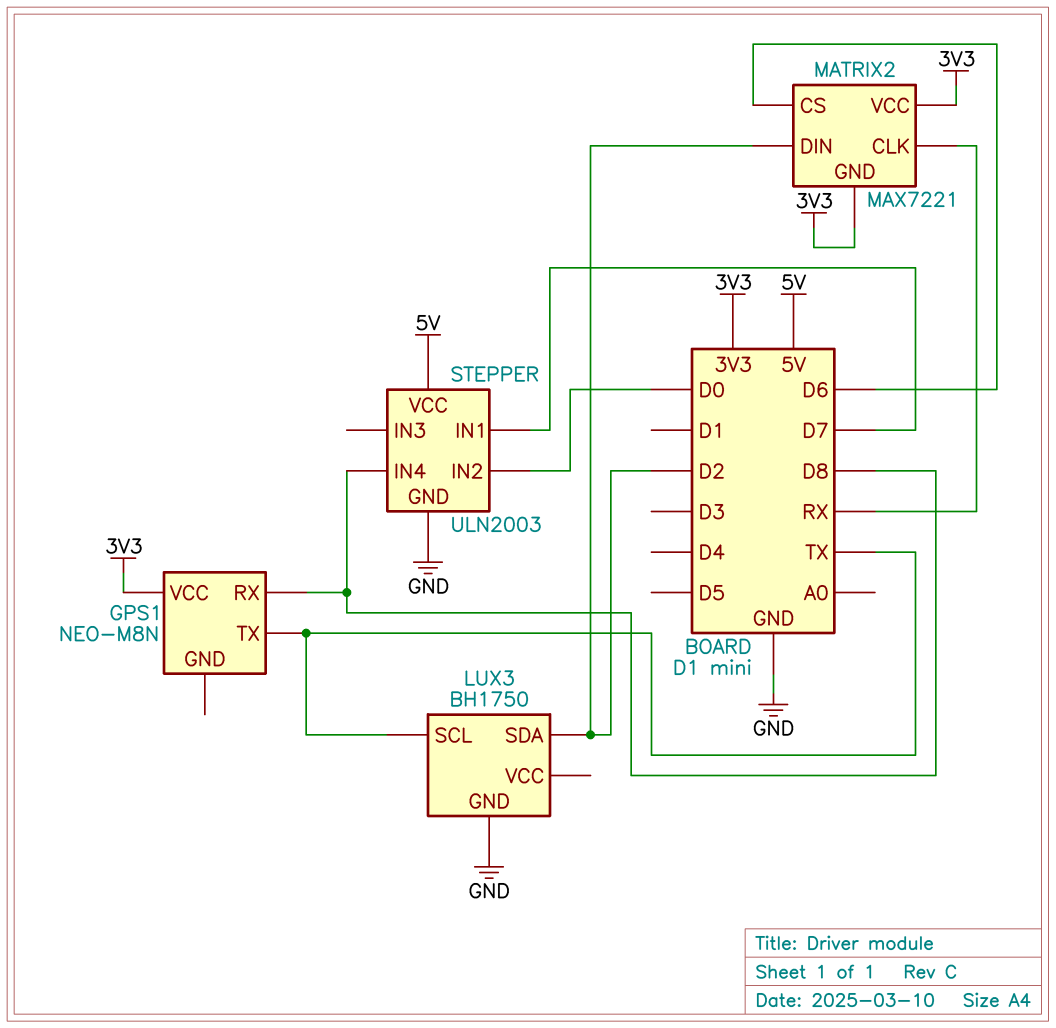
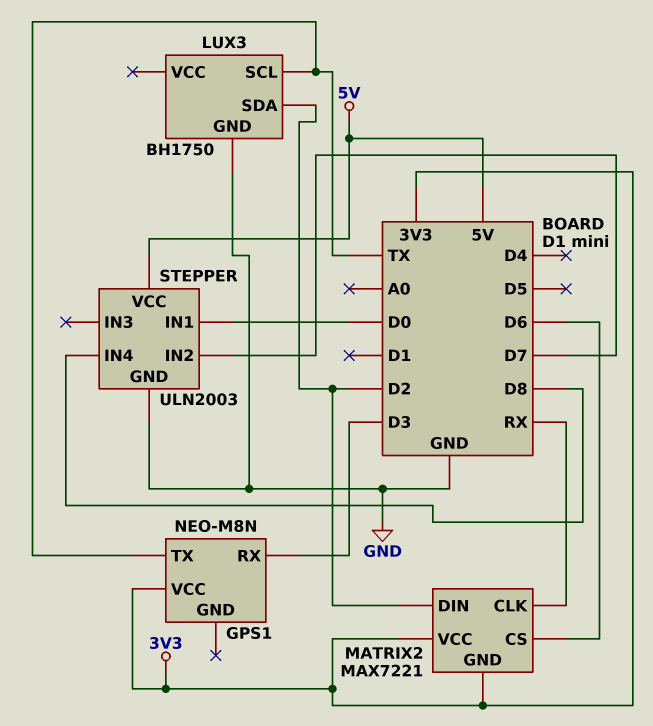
GPS1 pin RX: D8 -> D3
STEPPER pin IN1: D7 -> D0
STEPPER pin IN2: D0 -> D7

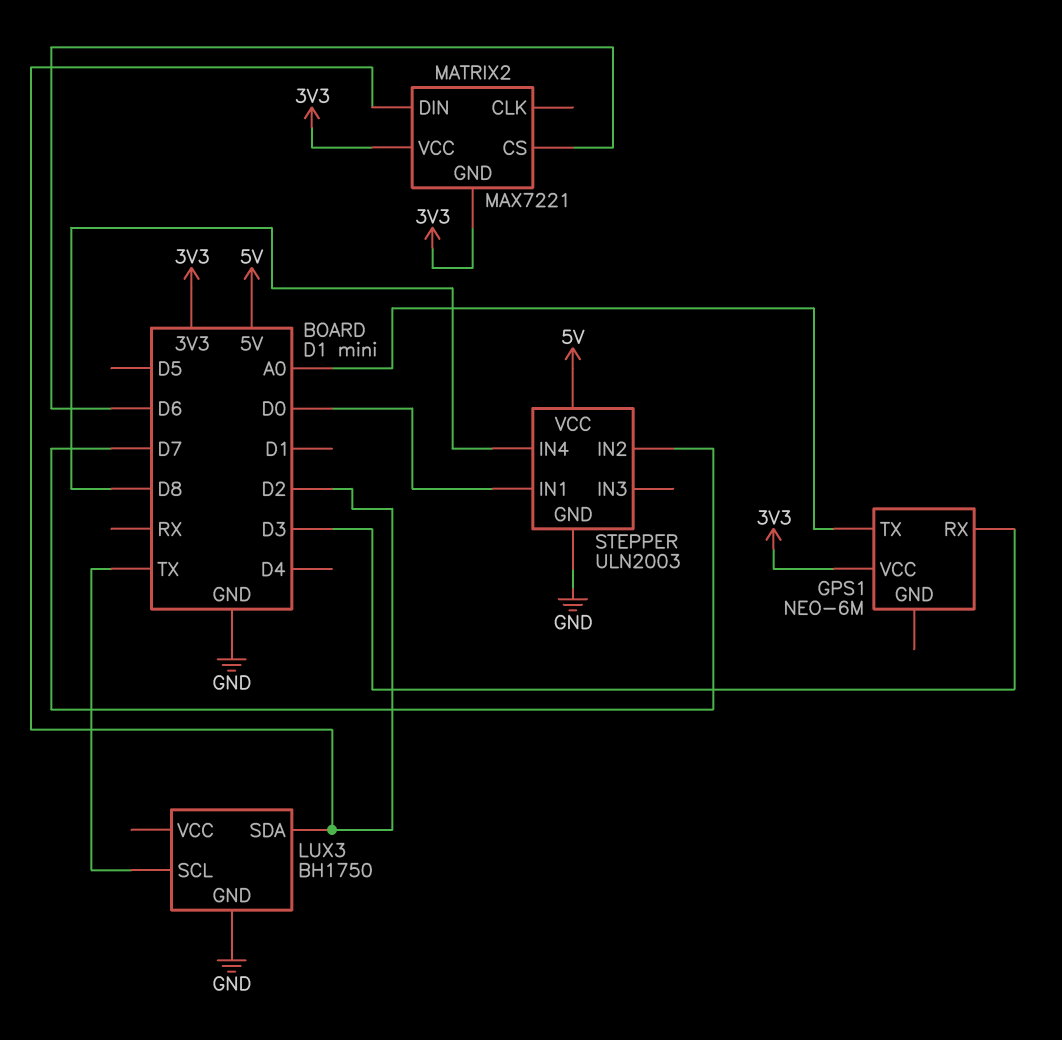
GPS1: NEO-M8N -> NEO-6M
GPS1 pin TX: TX -> A0
MATRIX2 pin CLK: RX -> none

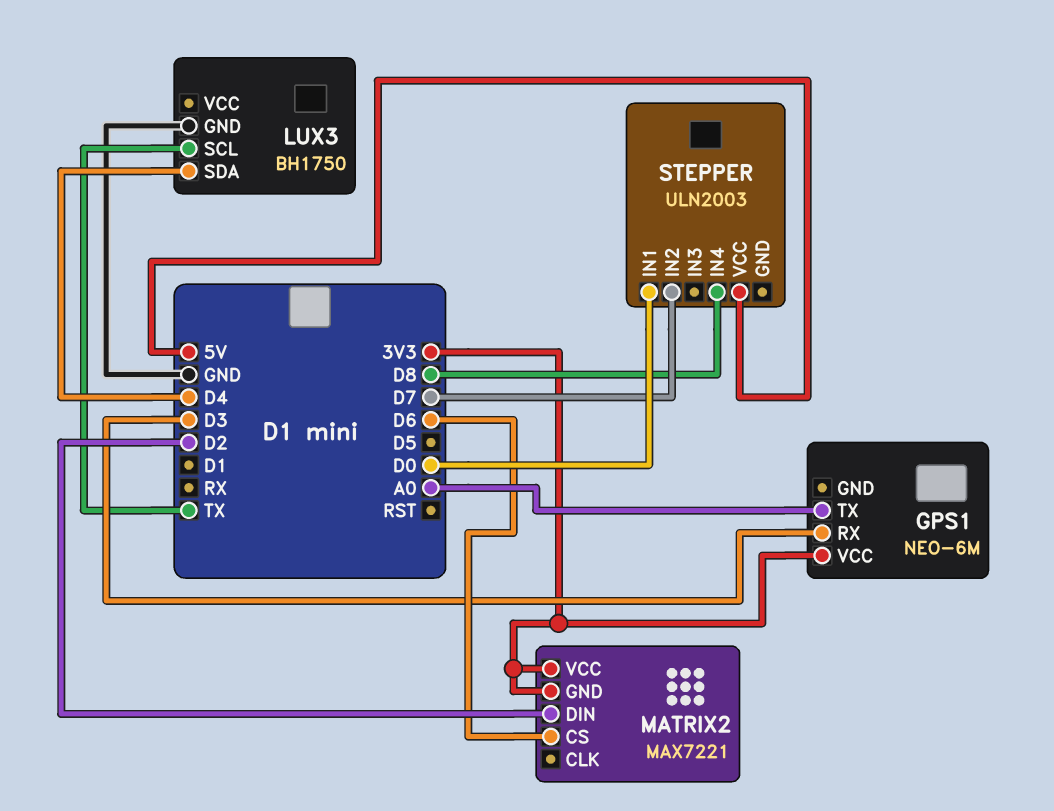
LUX3 pin SDA: D2 -> D4
STEPPER pin GND: GND -> none

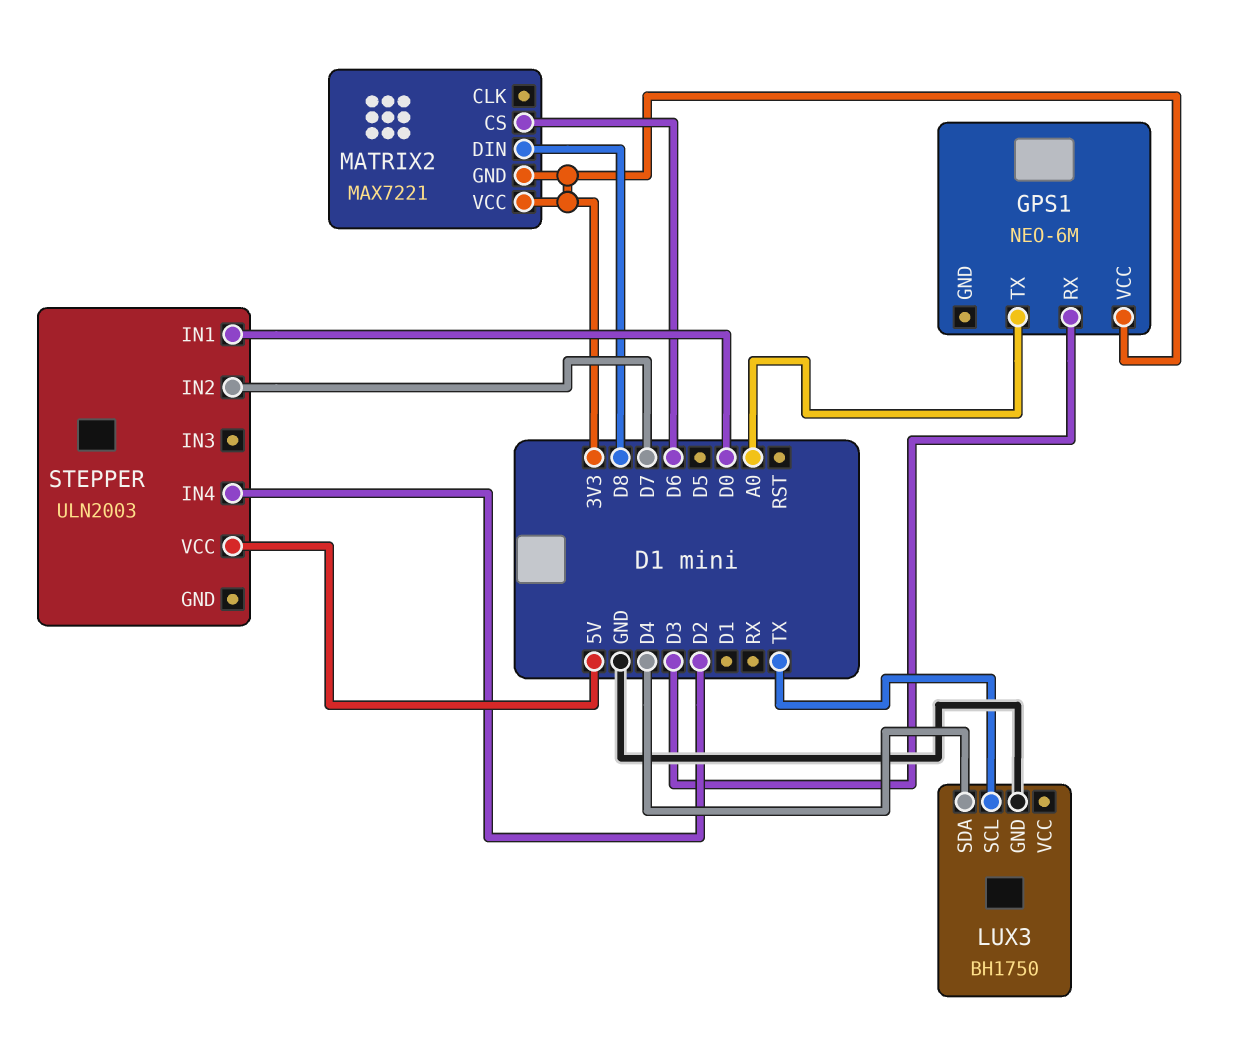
MATRIX2 pin DIN: D2 -> D8
STEPPER pin IN4: D8 -> D2

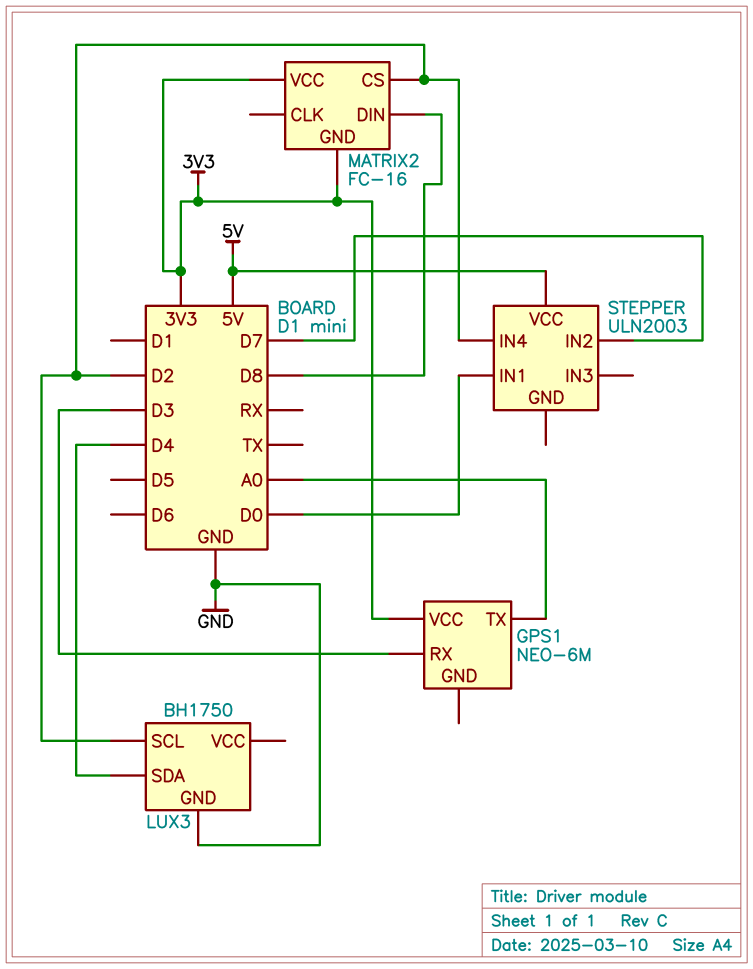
LUX3 pin SCL: TX -> D2
MATRIX2: MAX7221 -> FC-16
MATRIX2 pin CS: D6 -> D2

